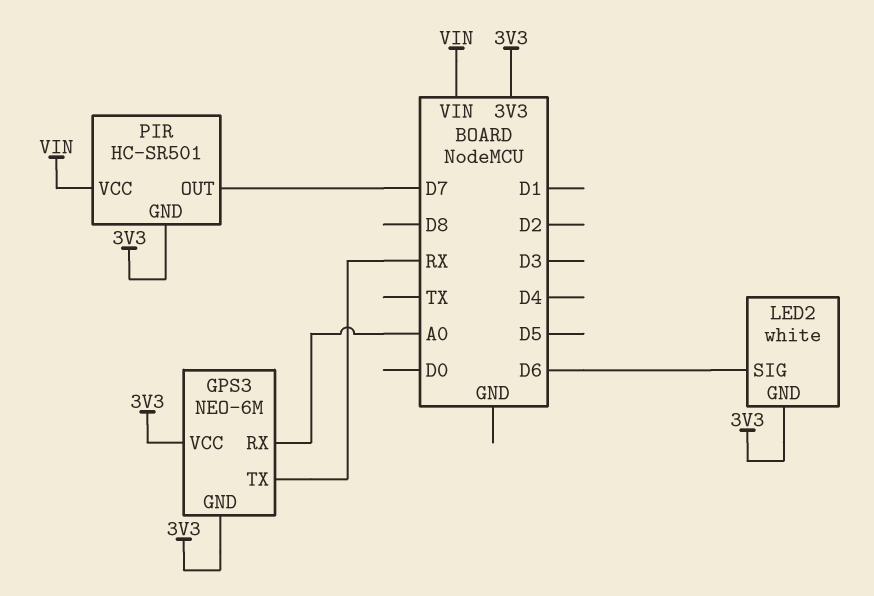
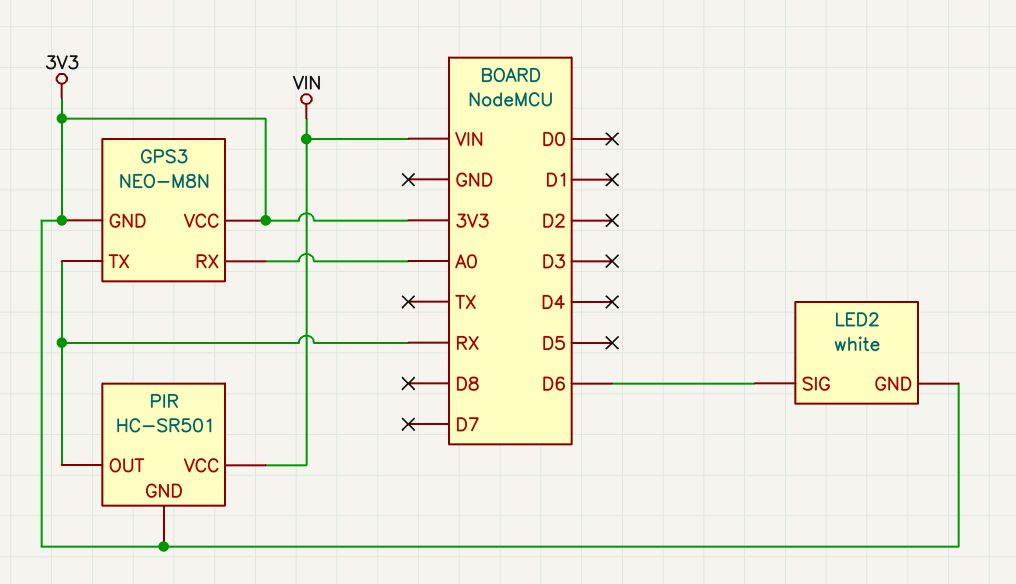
GPS3: NEO-6M -> NEO-M8N
PIR pin OUT: D7 -> RX

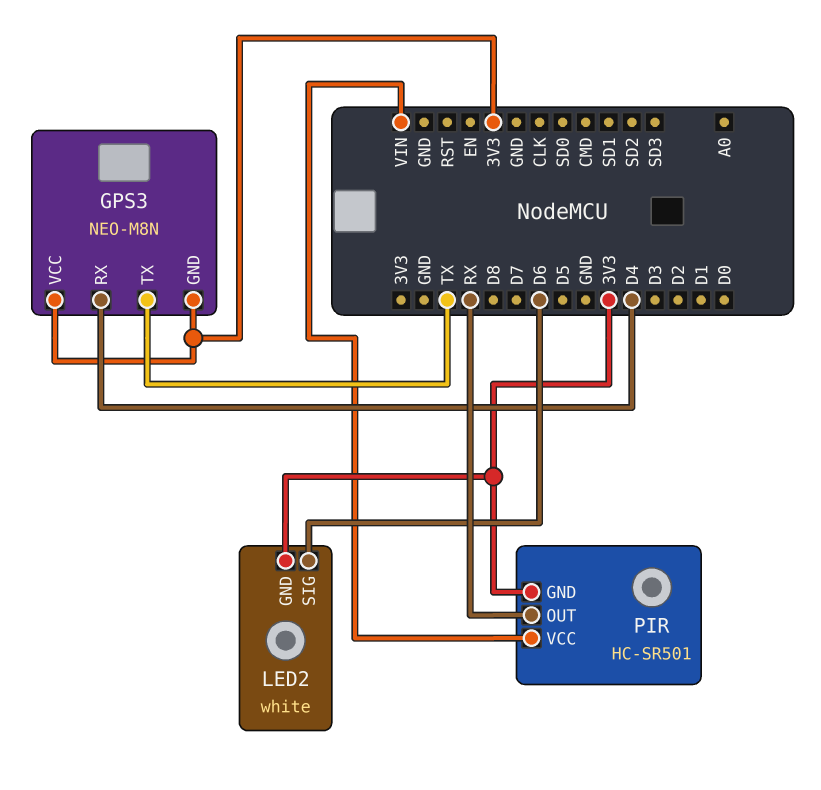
GPS3 pin RX: A0 -> D4
GPS3 pin TX: RX -> TX

